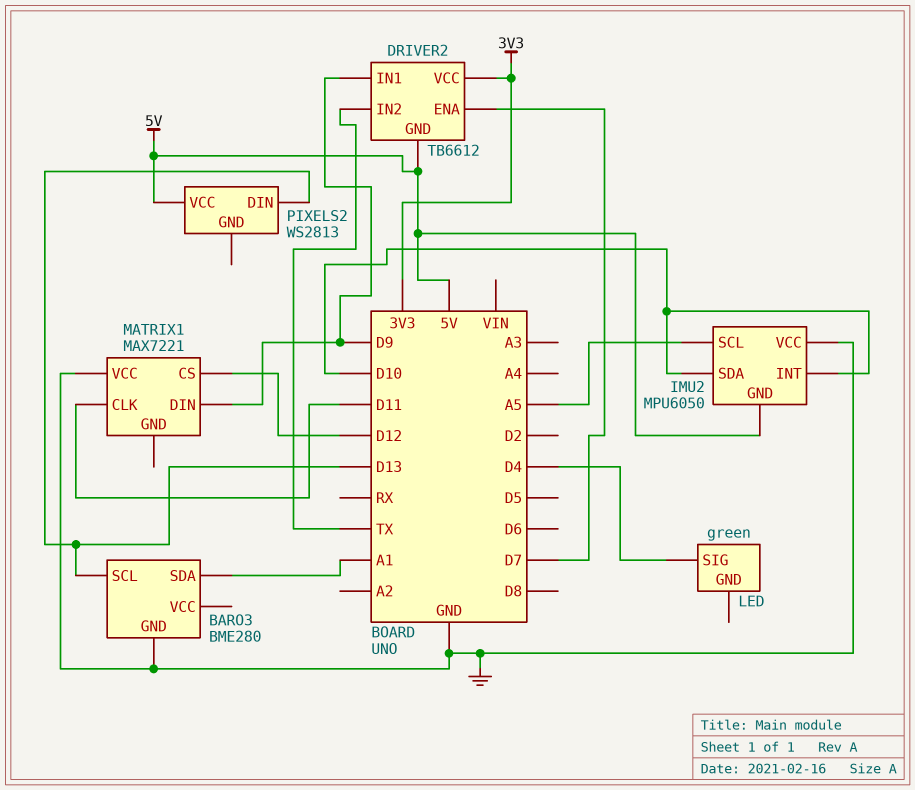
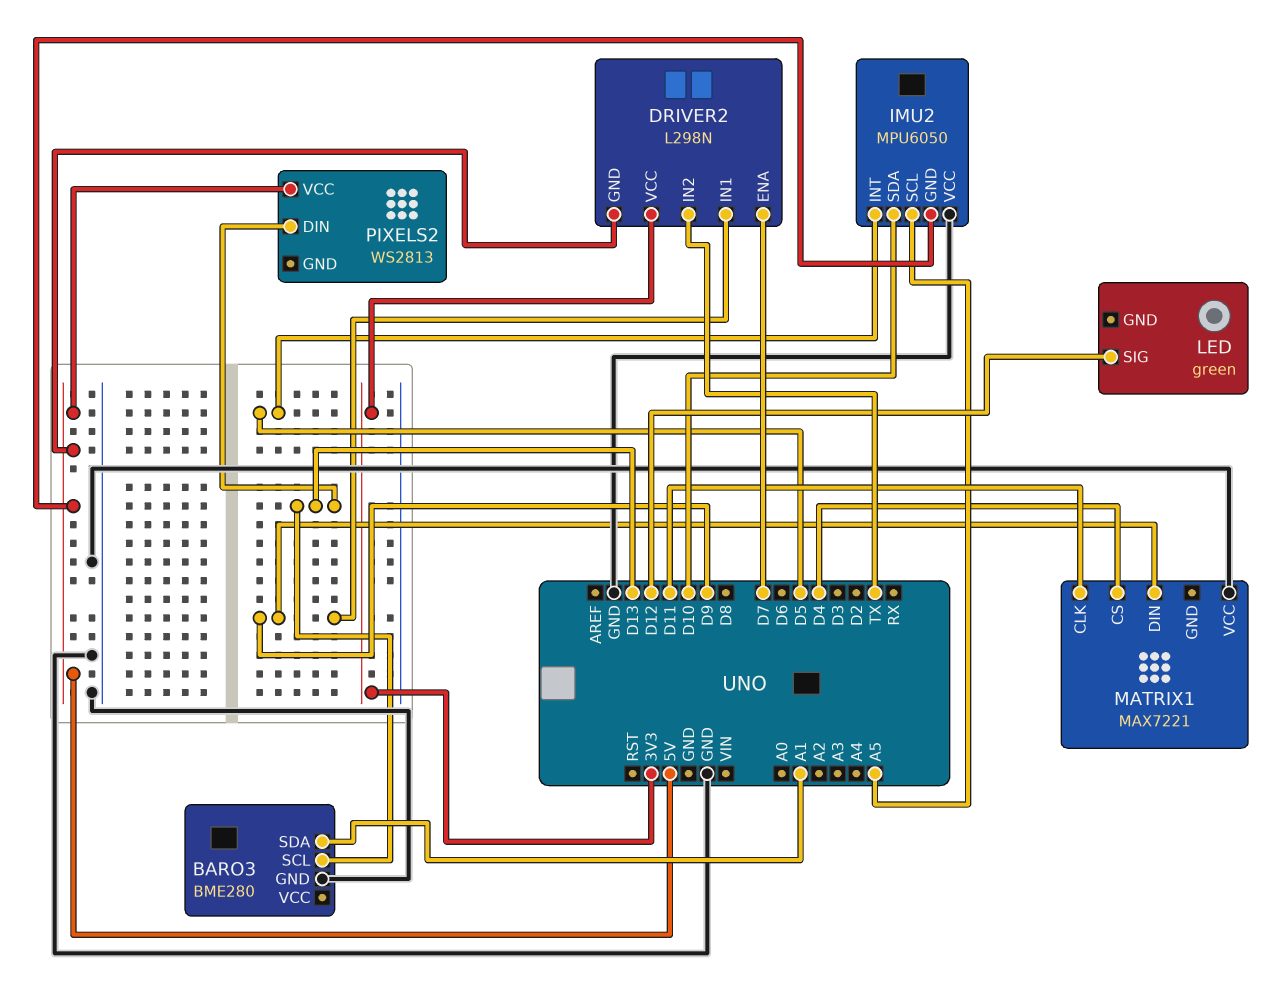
DRIVER2: TB6612 -> L298N
IMU2 pin INT: D10 -> D5
LED pin SIG: D4 -> D12
MATRIX1 pin CS: D12 -> D4

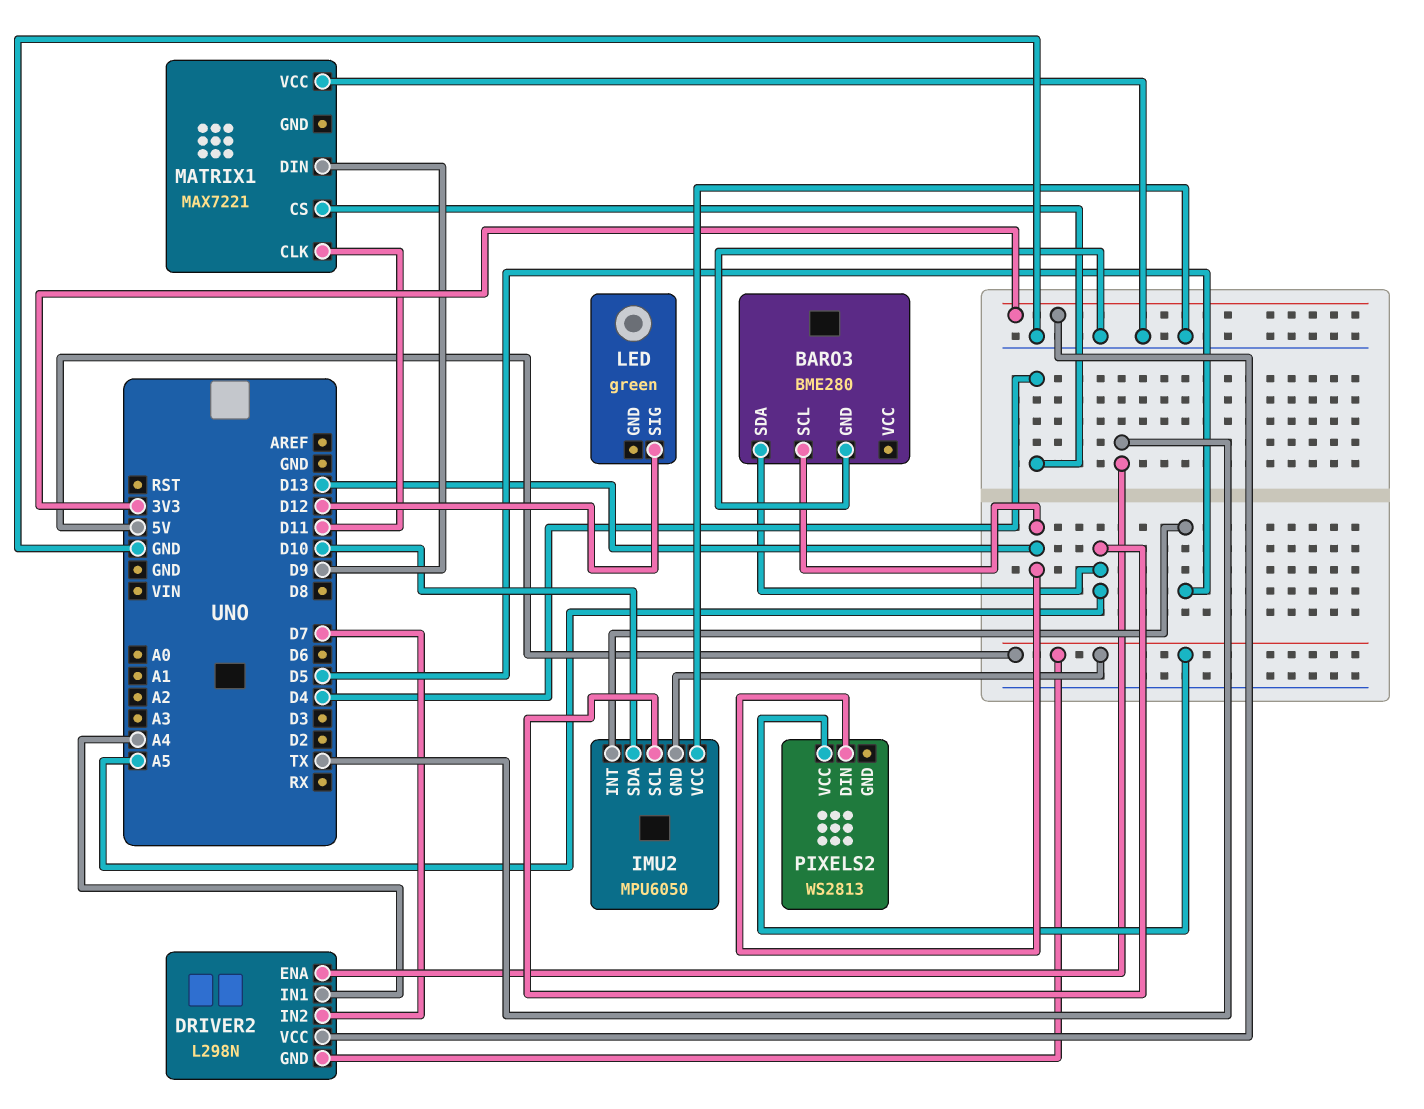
BARO3 pin SDA: A1 -> A5
DRIVER2 pin ENA: D7 -> TX
DRIVER2 pin IN1: D9 -> A4
DRIVER2 pin IN2: TX -> D7

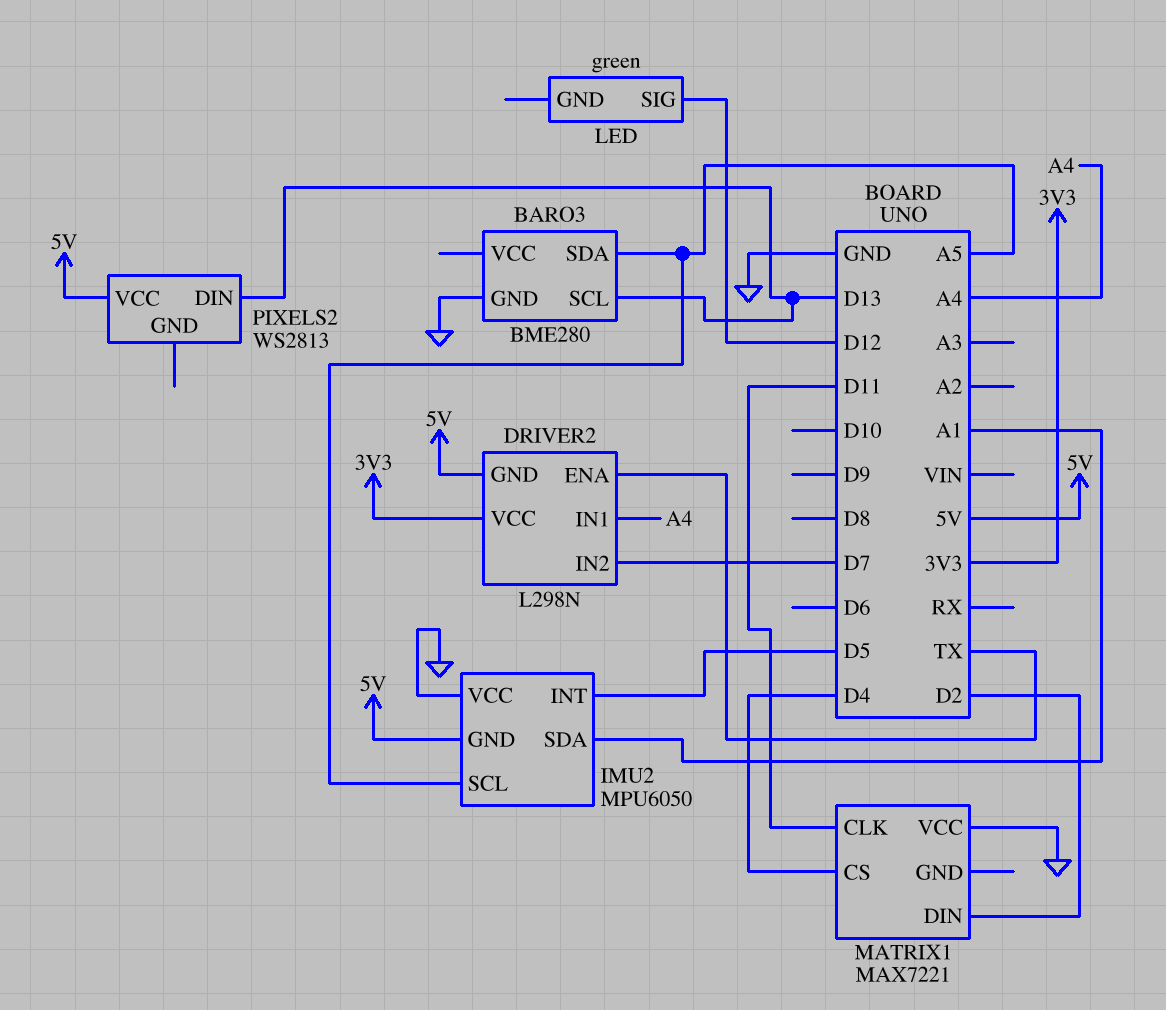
IMU2 pin SDA: D10 -> A1
MATRIX1 pin DIN: D9 -> D2

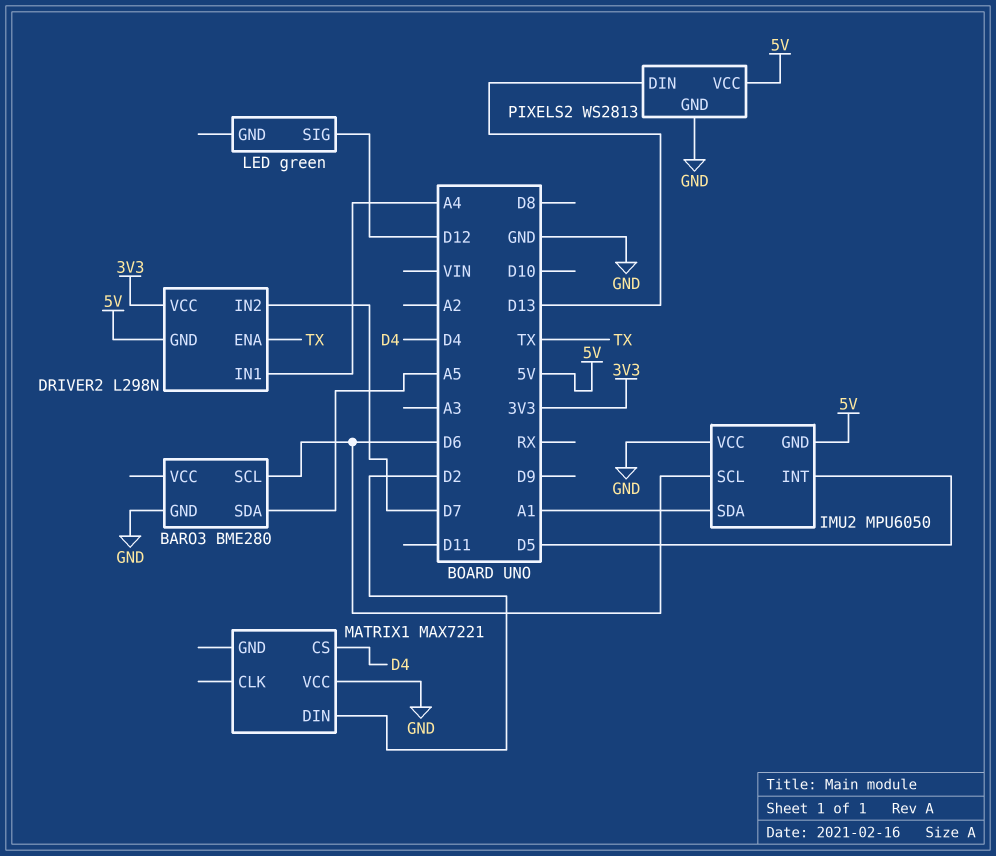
BARO3 pin SCL: D13 -> D6
IMU2 pin SCL: A5 -> D6
MATRIX1 pin CLK: D11 -> none
PIXELS2 pin GND: none -> GND

